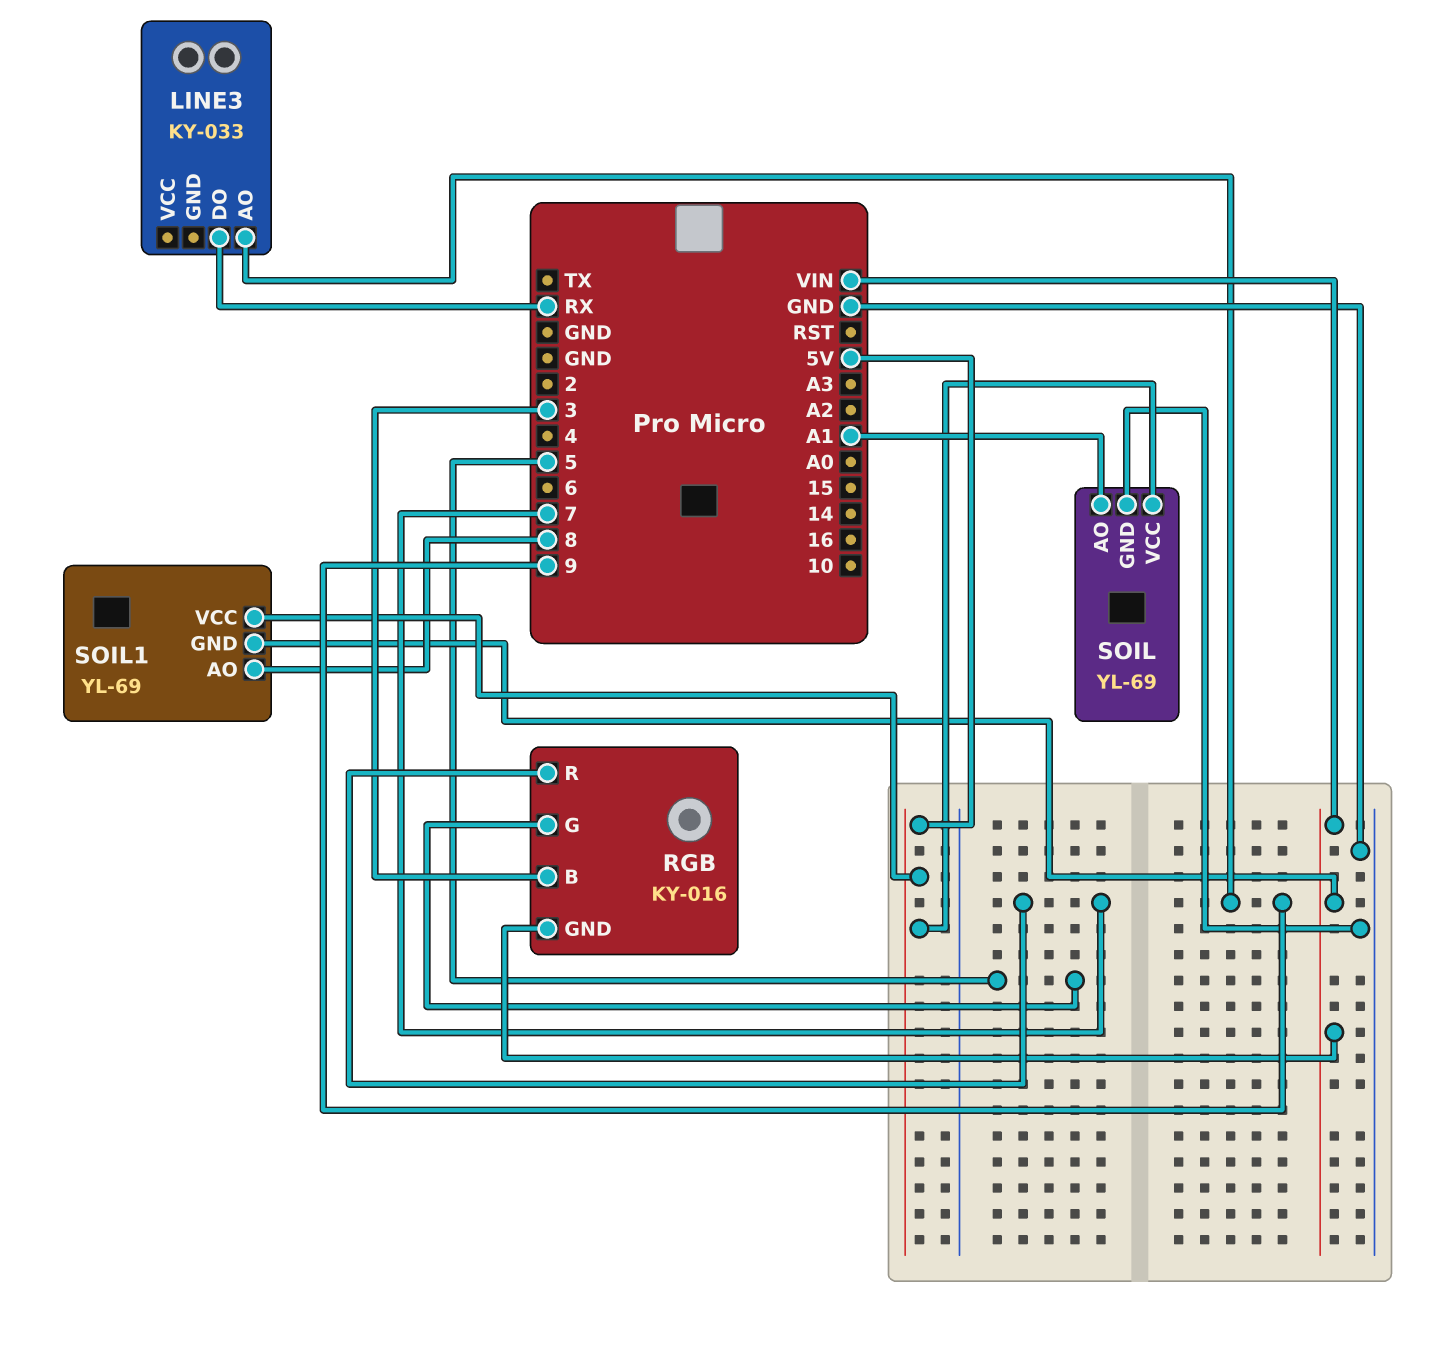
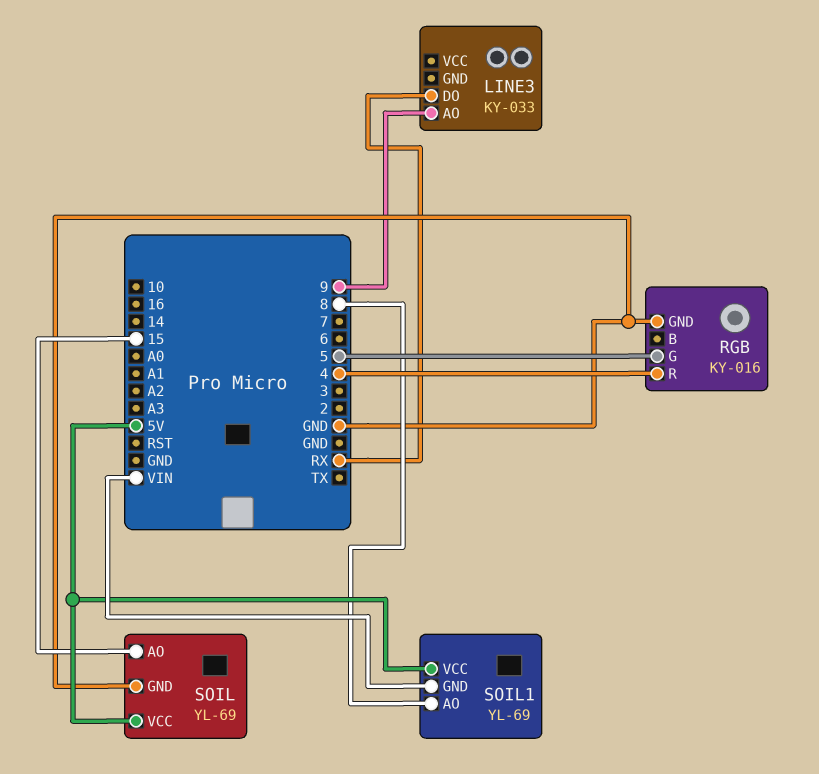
RGB pin B: 3 -> none
RGB pin GND: VIN -> GND
RGB pin R: 7 -> 4
SOIL pin AO: A1 -> 15

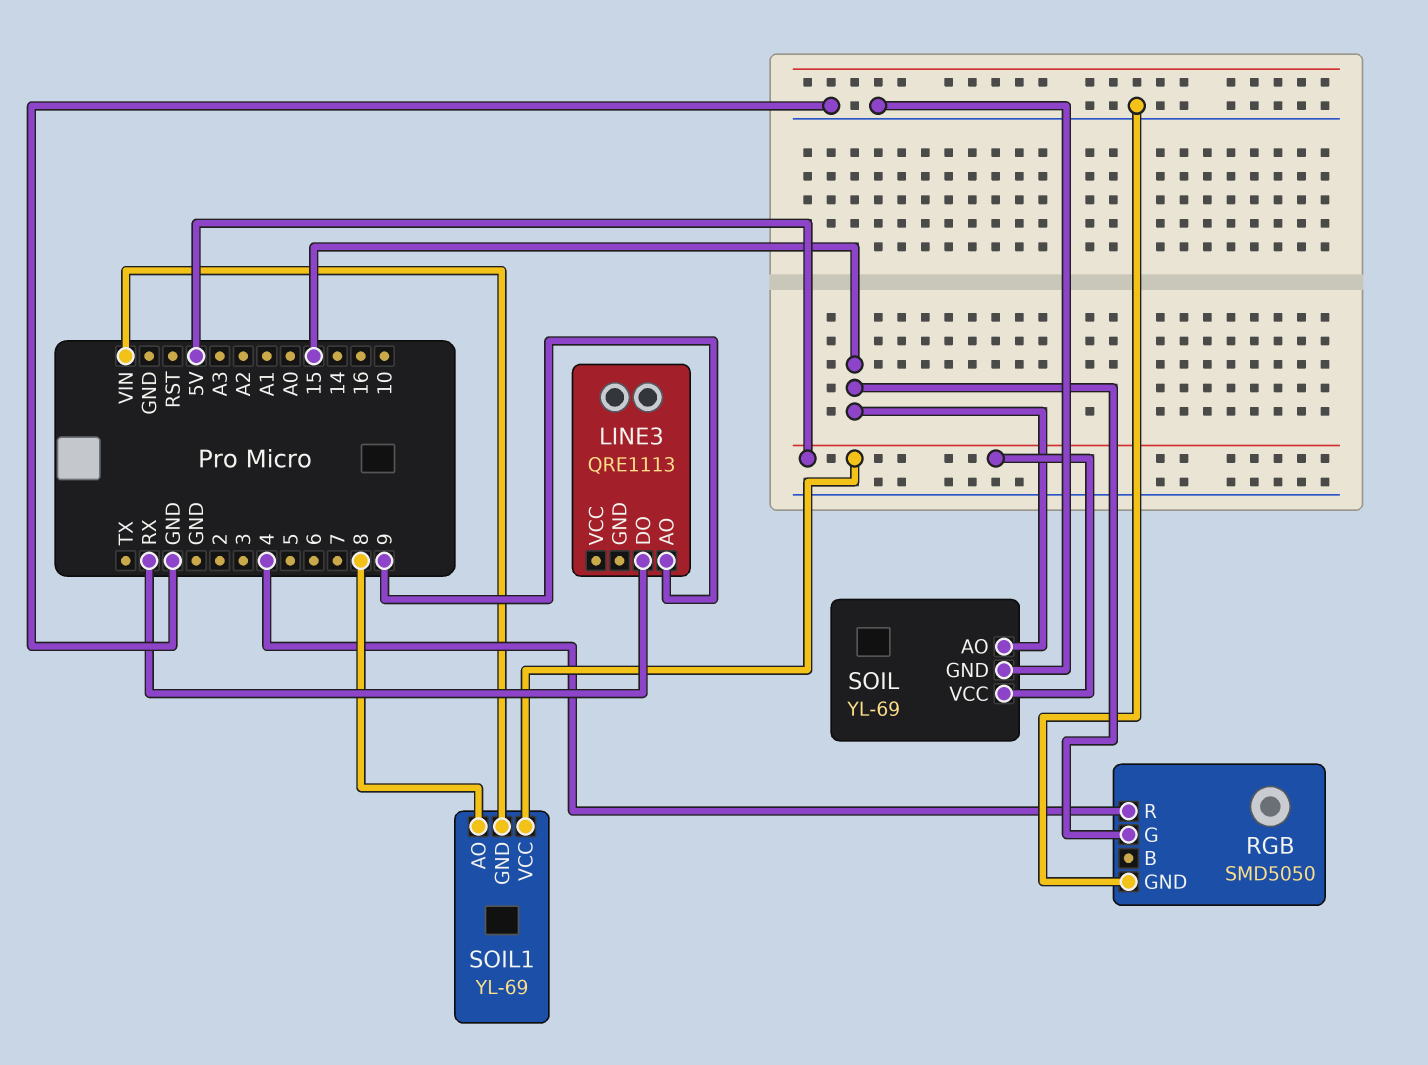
LINE3: KY-033 -> QRE1113
RGB: KY-016 -> SMD5050
RGB pin G: 5 -> 15

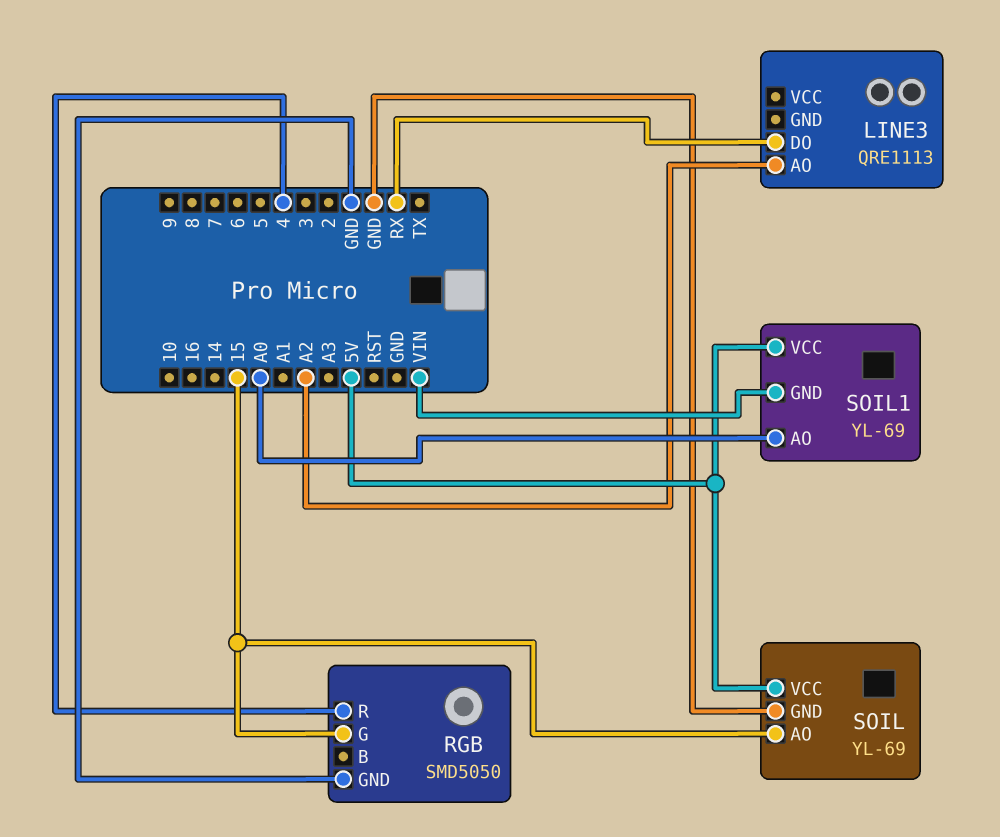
LINE3 pin AO: 9 -> A2
SOIL1 pin AO: 8 -> A0

